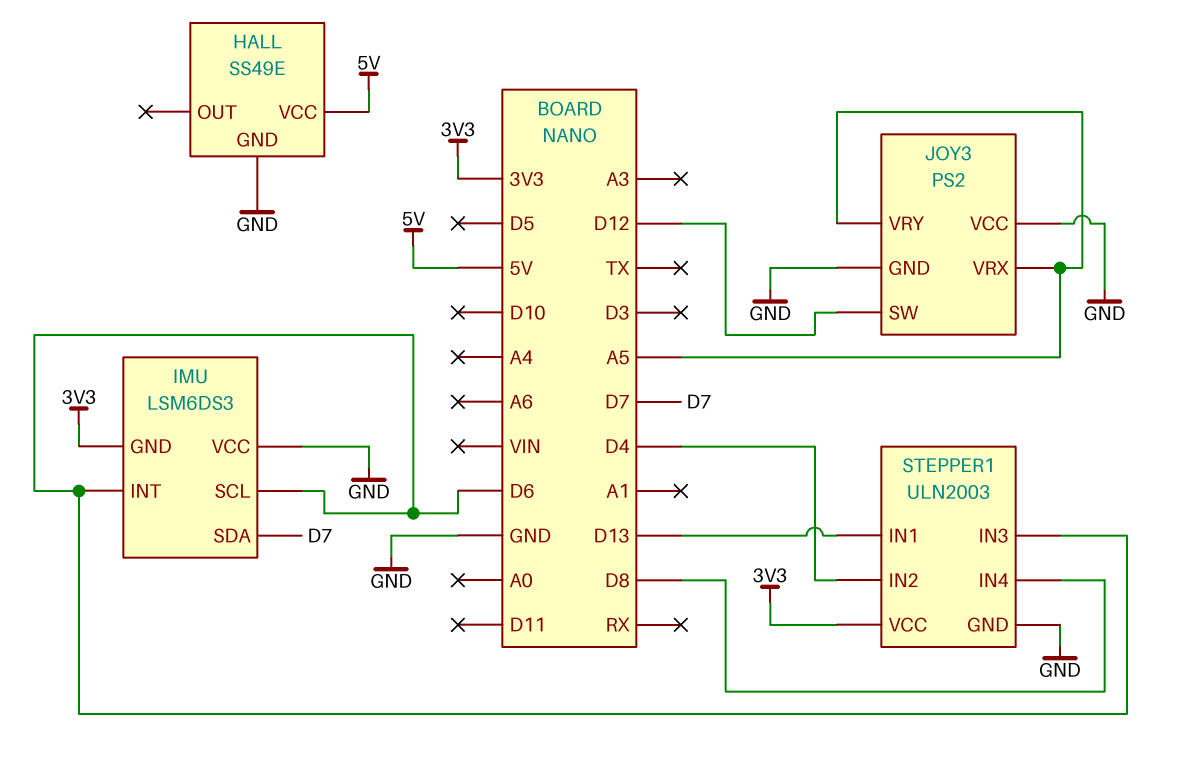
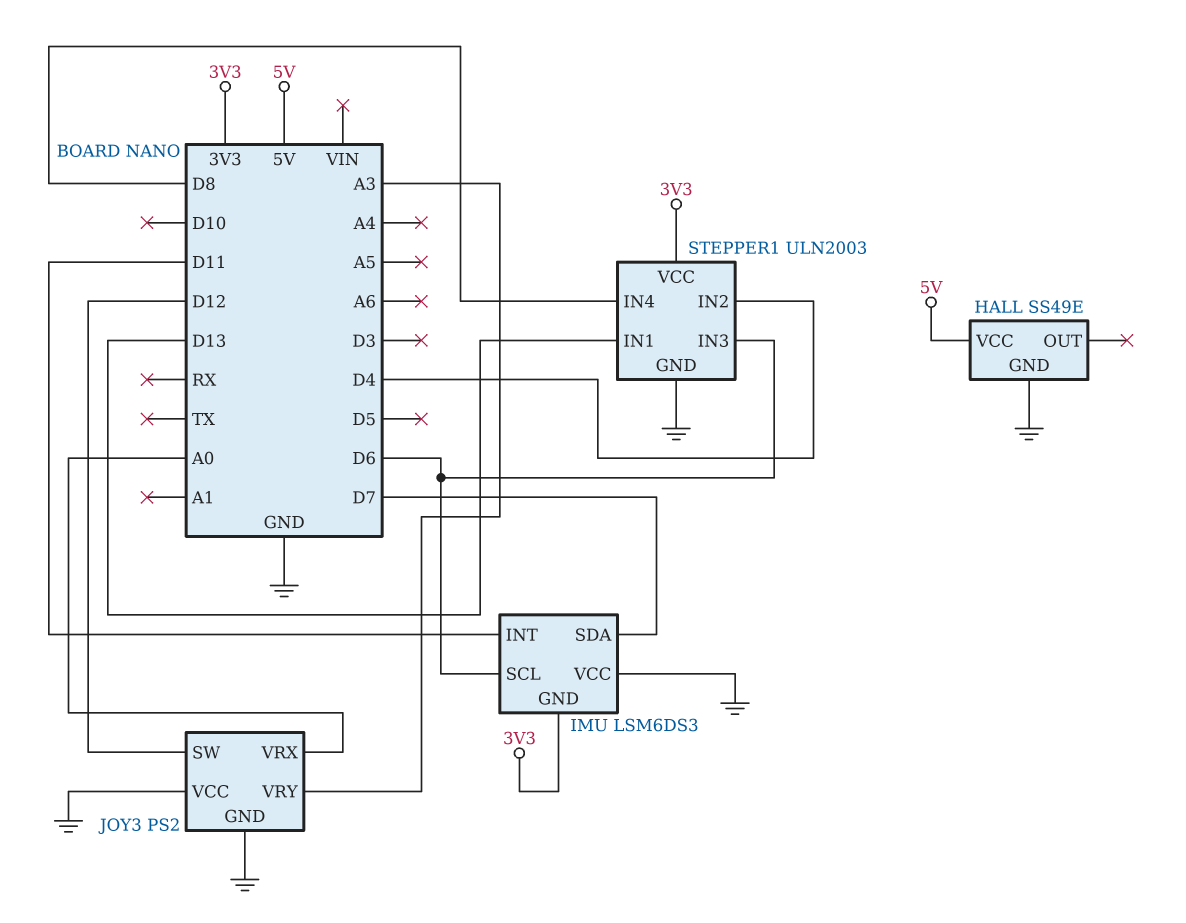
IMU pin INT: D6 -> D11
JOY3 pin VRX: A5 -> A0
JOY3 pin VRY: A5 -> A3

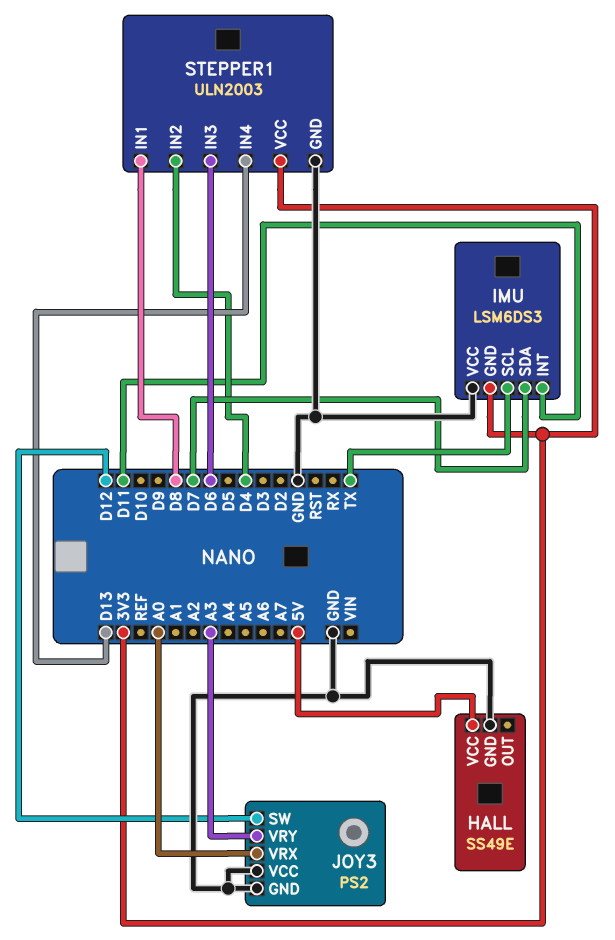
IMU pin SCL: D6 -> TX
STEPPER1 pin IN1: D13 -> D8
STEPPER1 pin IN4: D8 -> D13

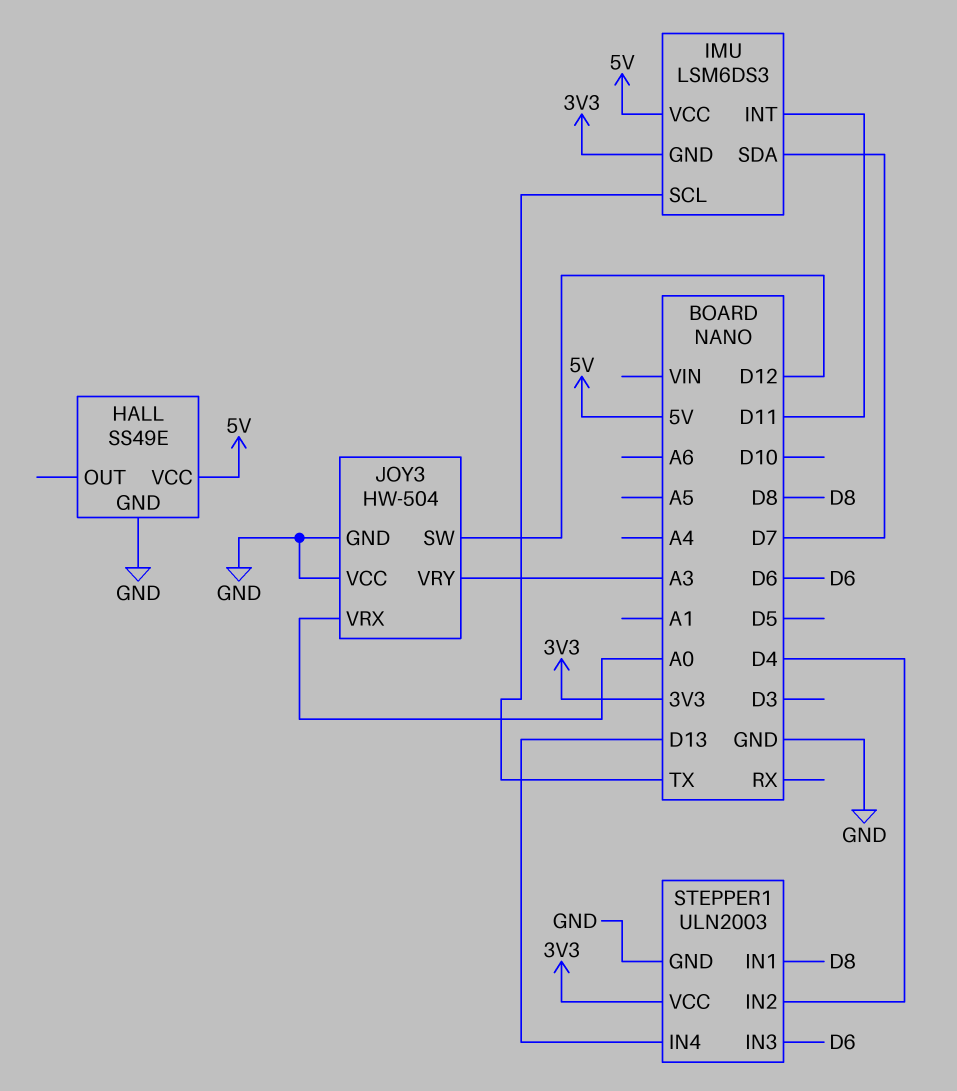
IMU pin VCC: GND -> 5V
JOY3: PS2 -> HW-504

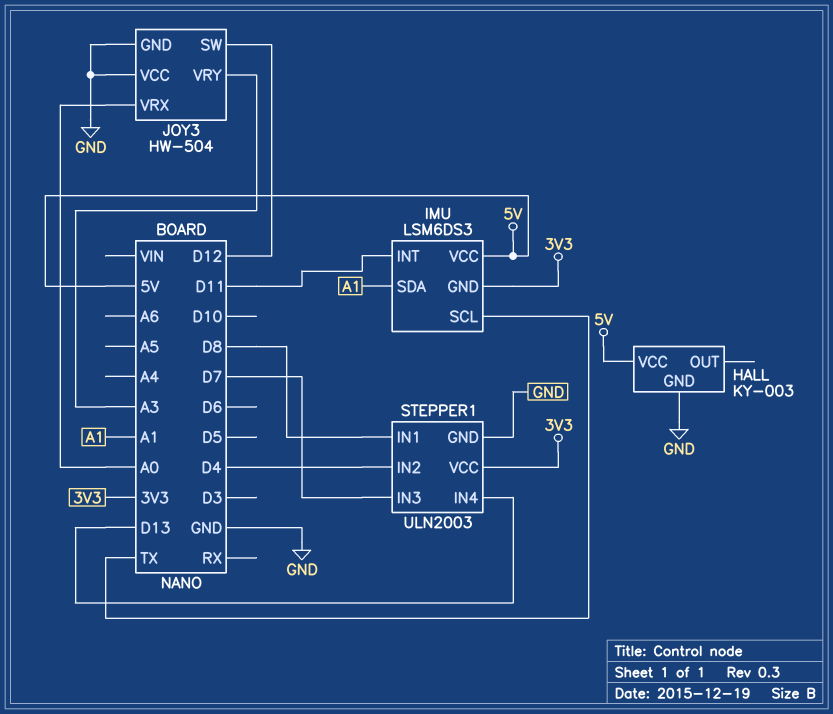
HALL: SS49E -> KY-003
IMU pin SDA: D7 -> A1
STEPPER1 pin IN3: D6 -> D7

